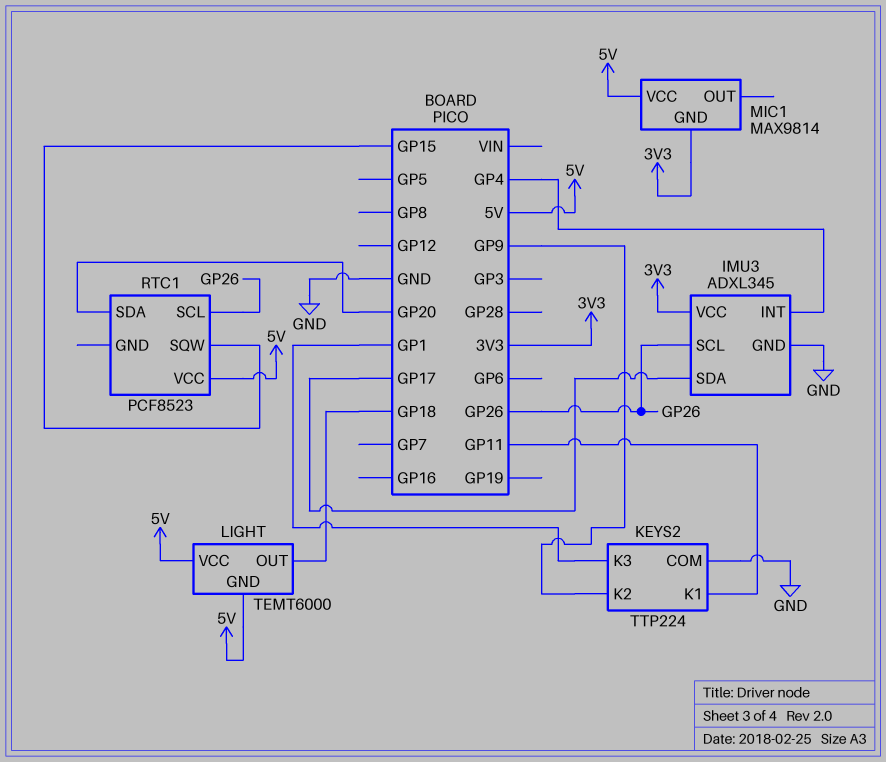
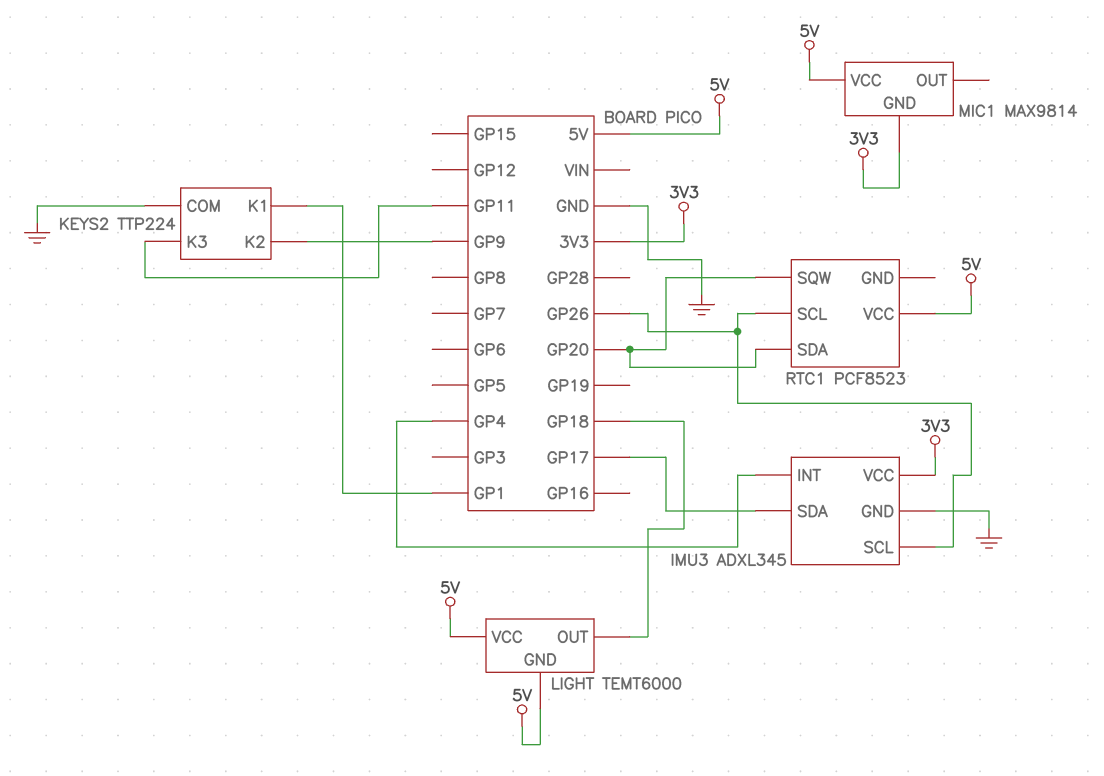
KEYS2 pin K1: GP11 -> GP1
KEYS2 pin K3: GP1 -> GP11
RTC1 pin SQW: GP15 -> GP20

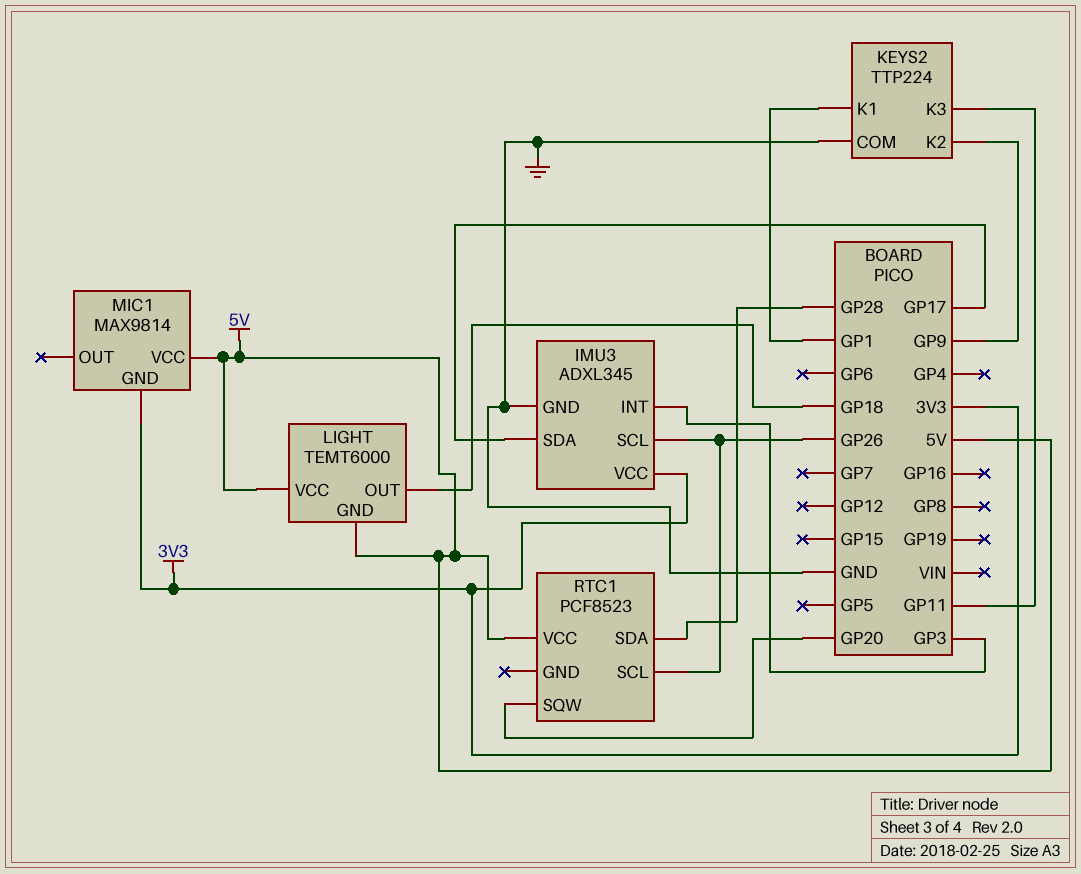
IMU3 pin INT: GP4 -> GP3
RTC1 pin SDA: GP20 -> GP28

